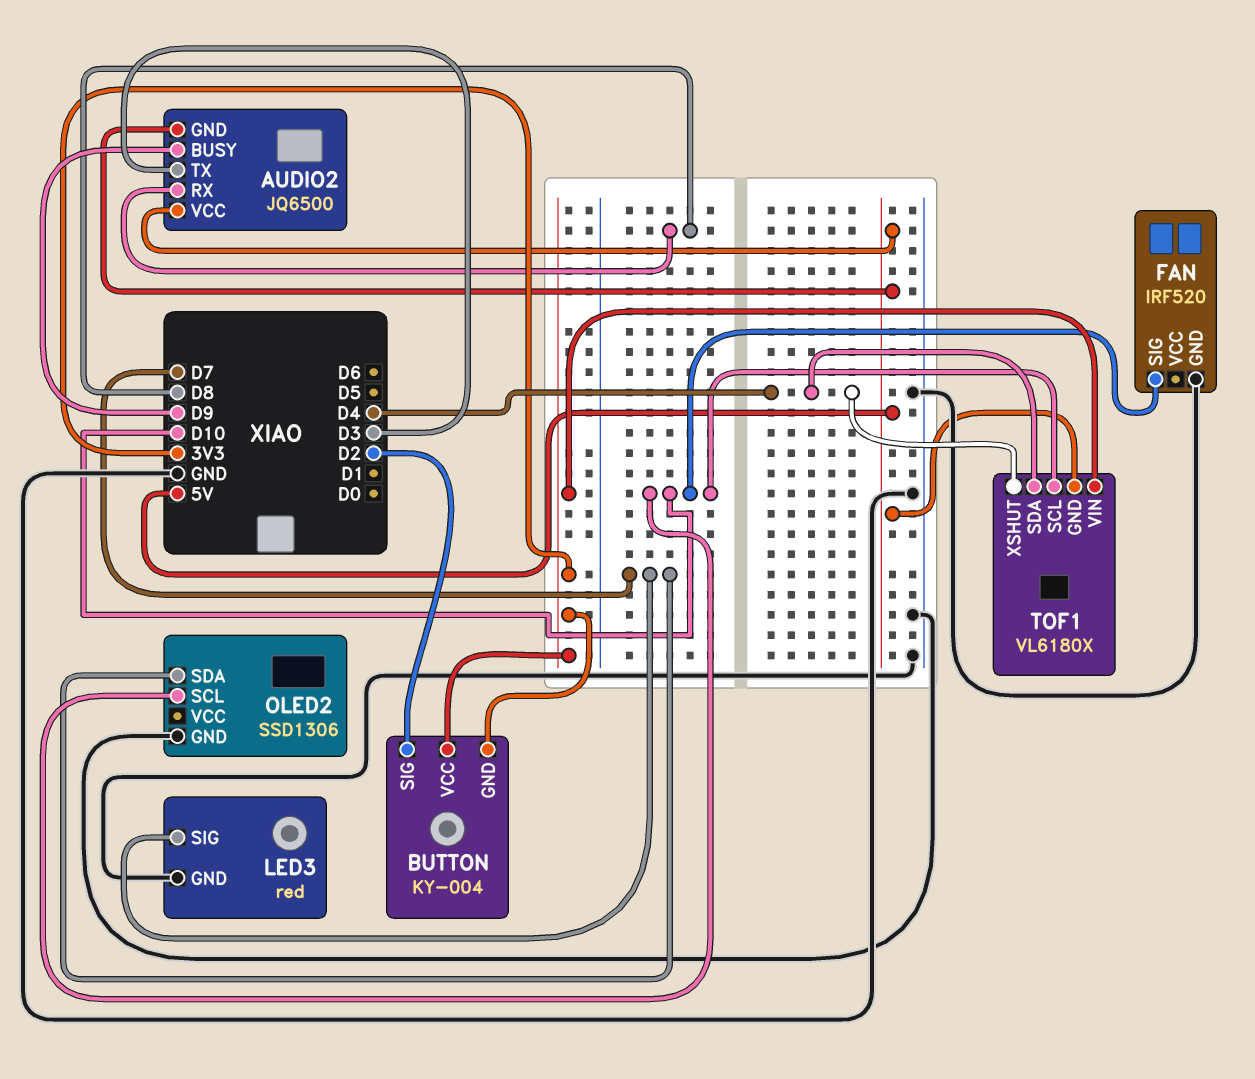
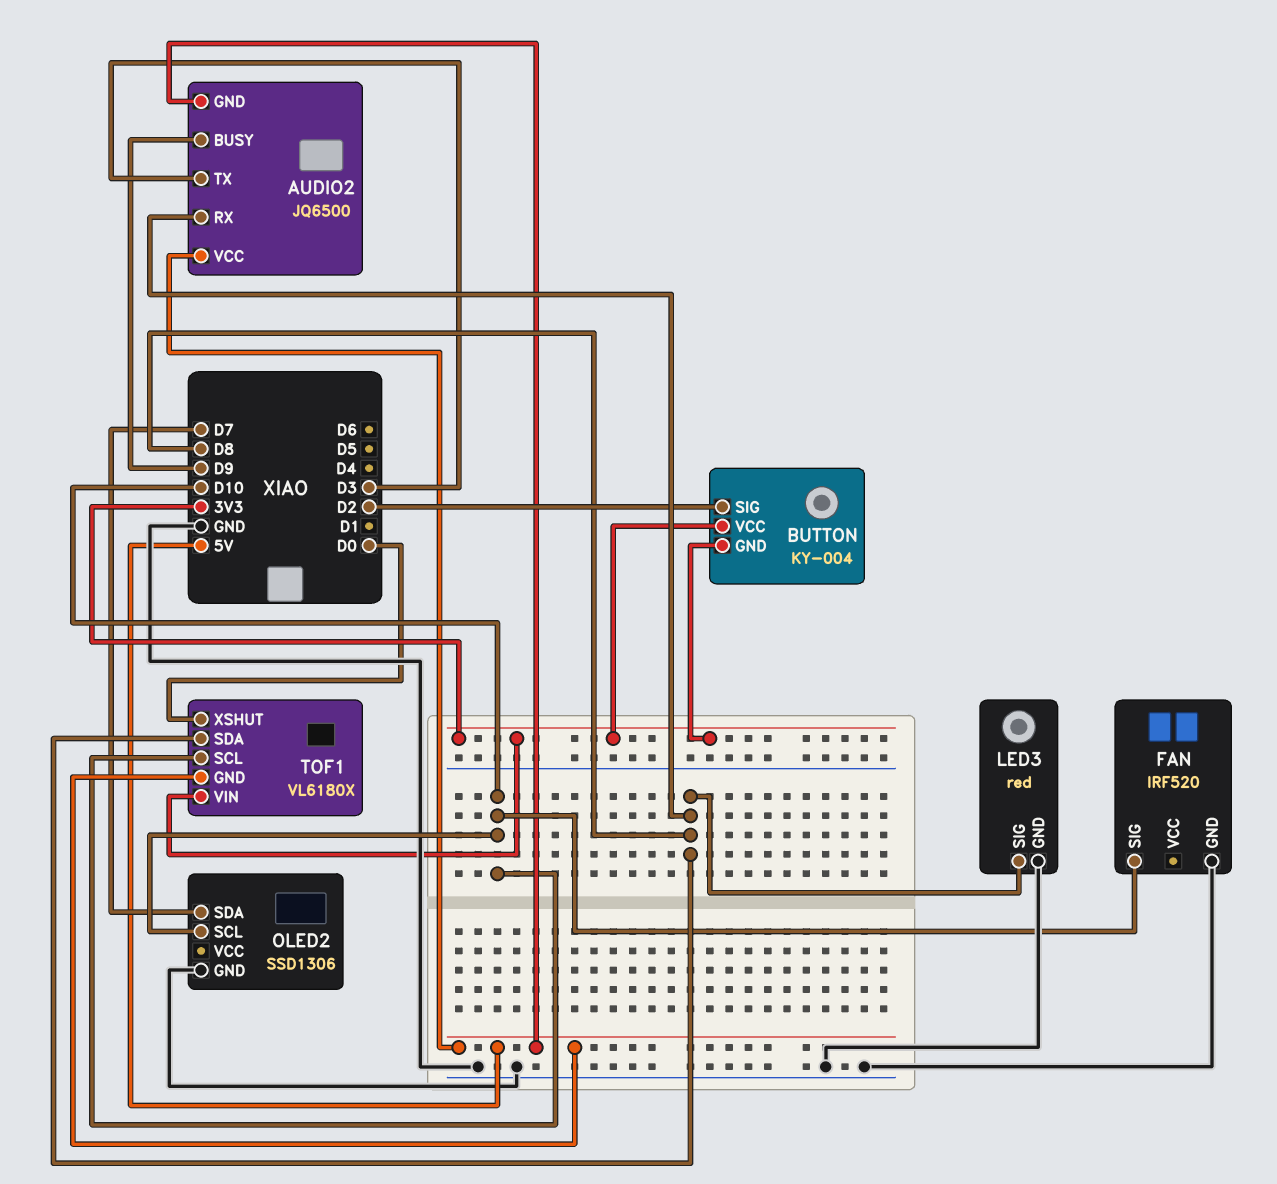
LED3 pin SIG: D7 -> D8
TOF1 pin SDA: D4 -> D8
TOF1 pin XSHUT: D4 -> D0

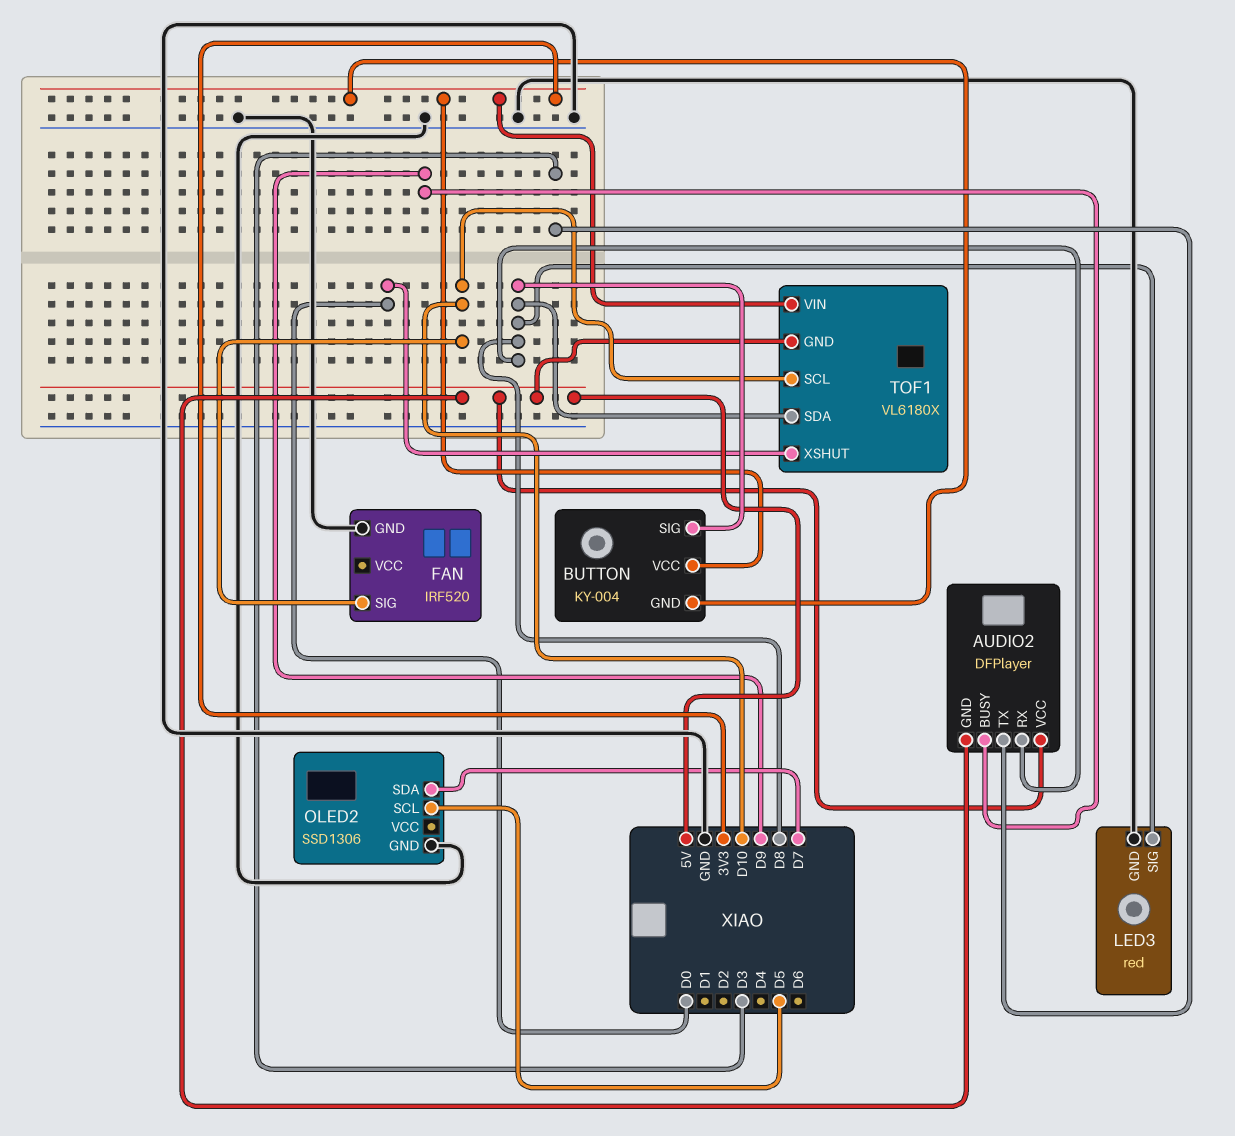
AUDIO2: JQ6500 -> DFPlayer
BUTTON pin SIG: D2 -> D8
OLED2 pin SCL: D10 -> D5

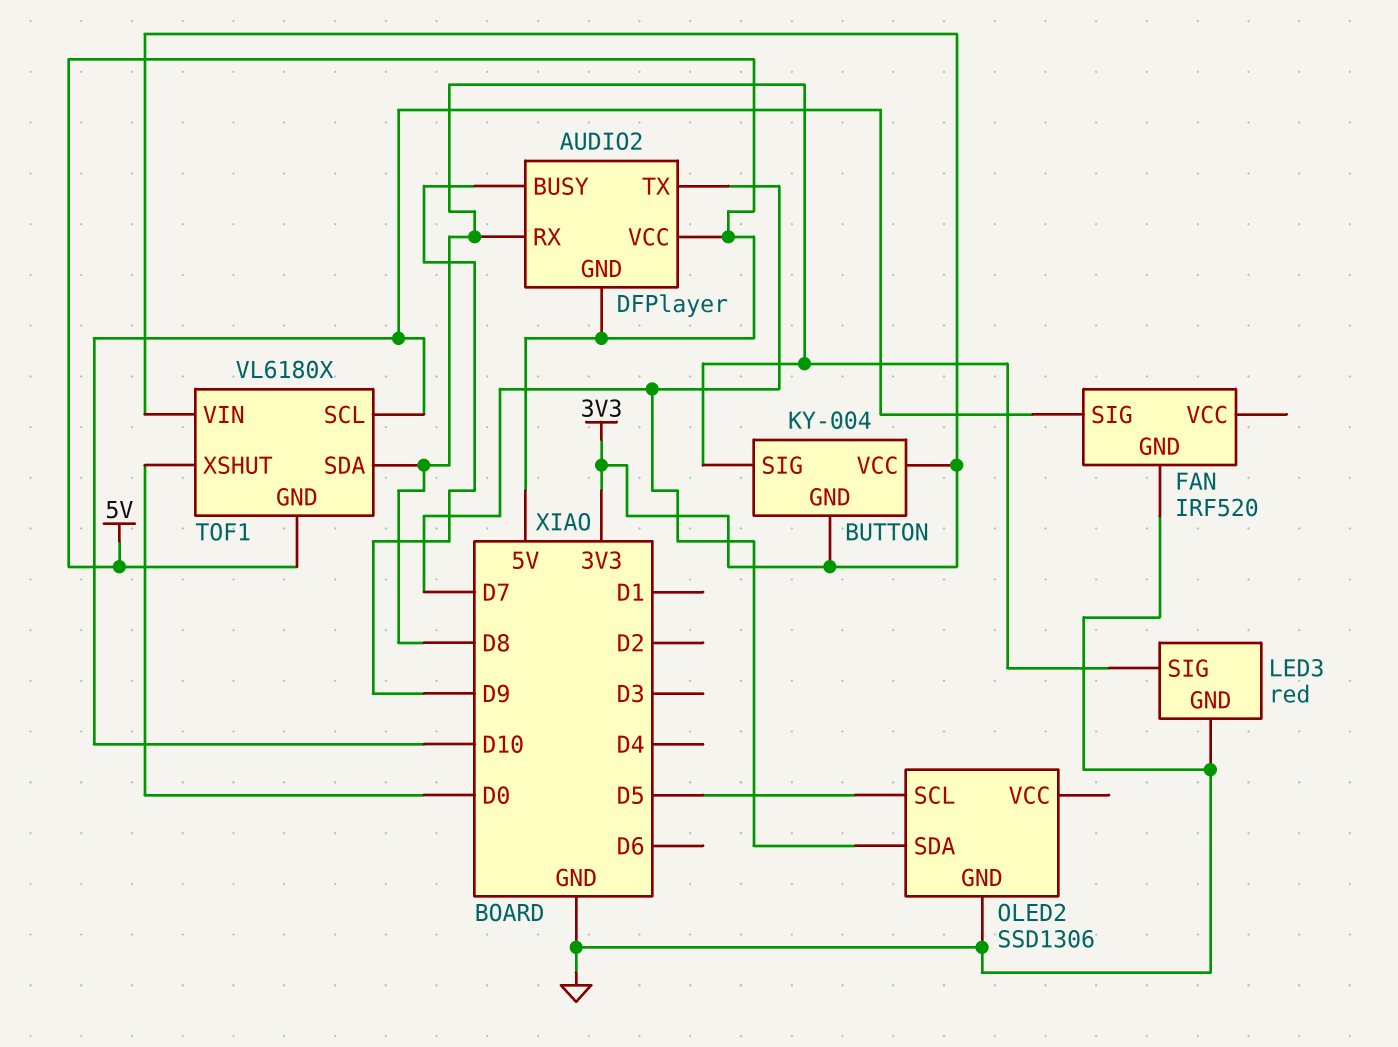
AUDIO2 pin TX: D3 -> D7

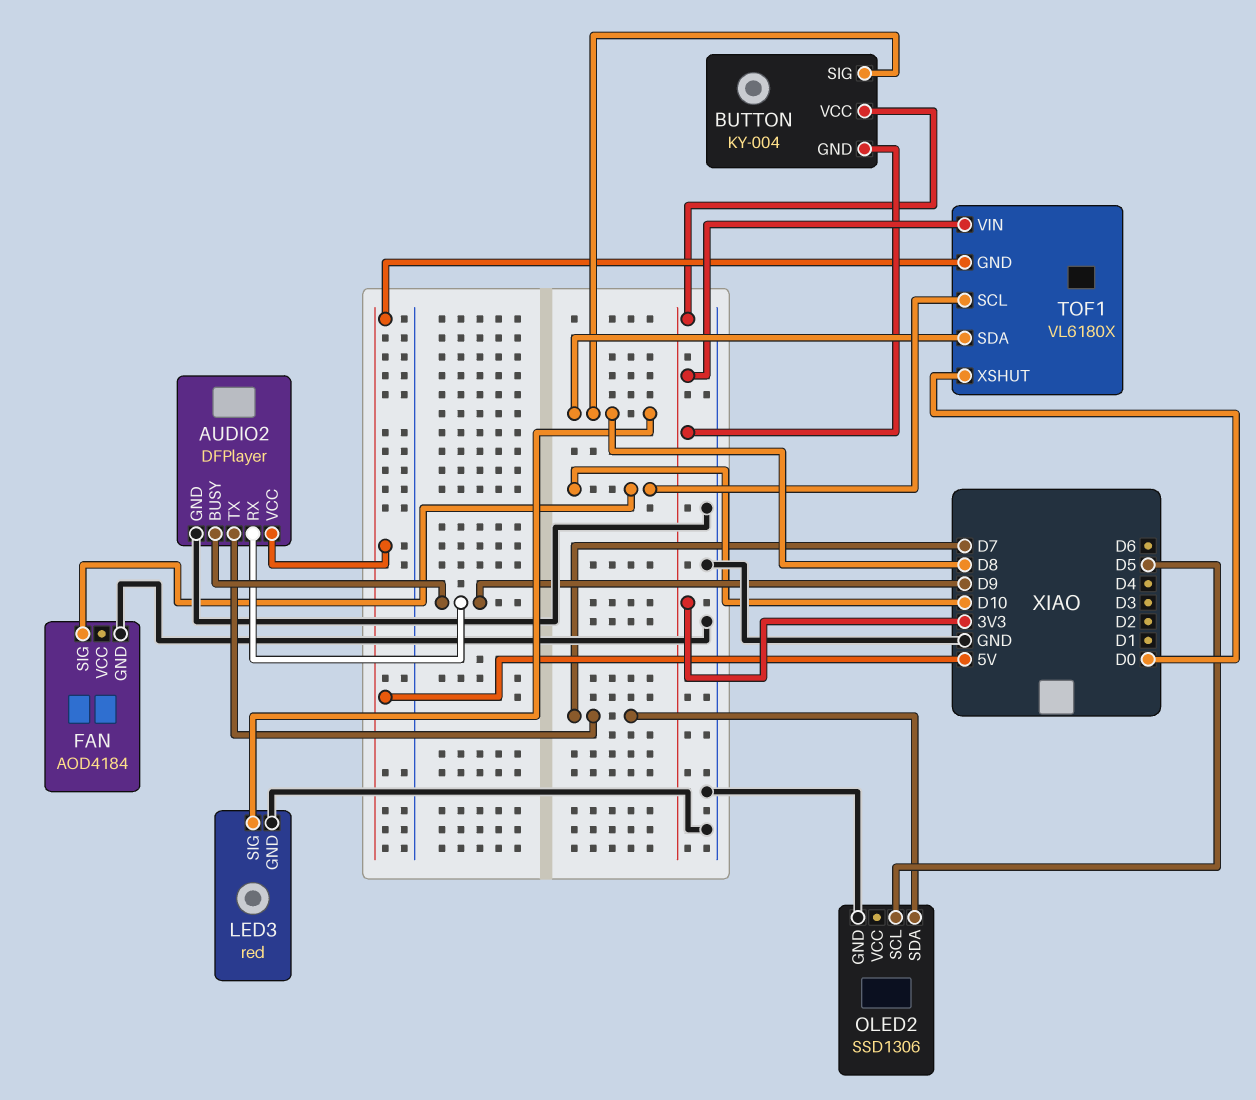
AUDIO2 pin GND: 5V -> GND
AUDIO2 pin RX: D8 -> D9
FAN: IRF520 -> AOD4184

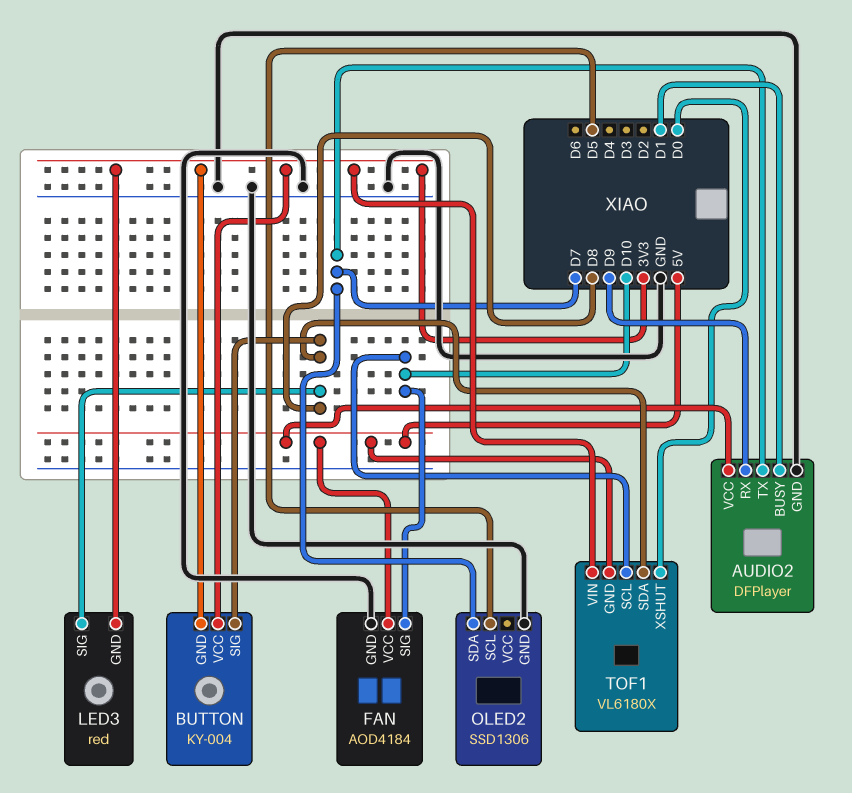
AUDIO2 pin BUSY: D9 -> D1
FAN pin VCC: none -> 5V
LED3 pin GND: GND -> 3V3

